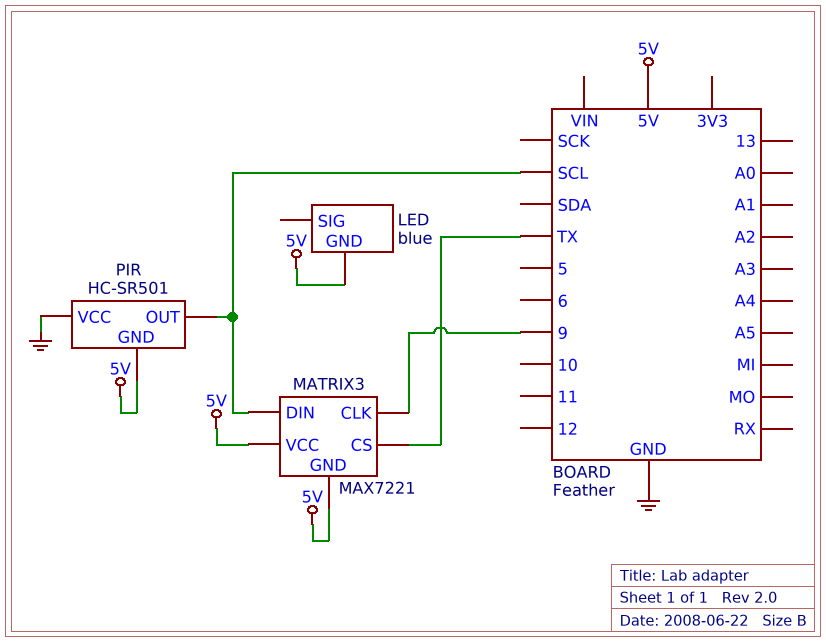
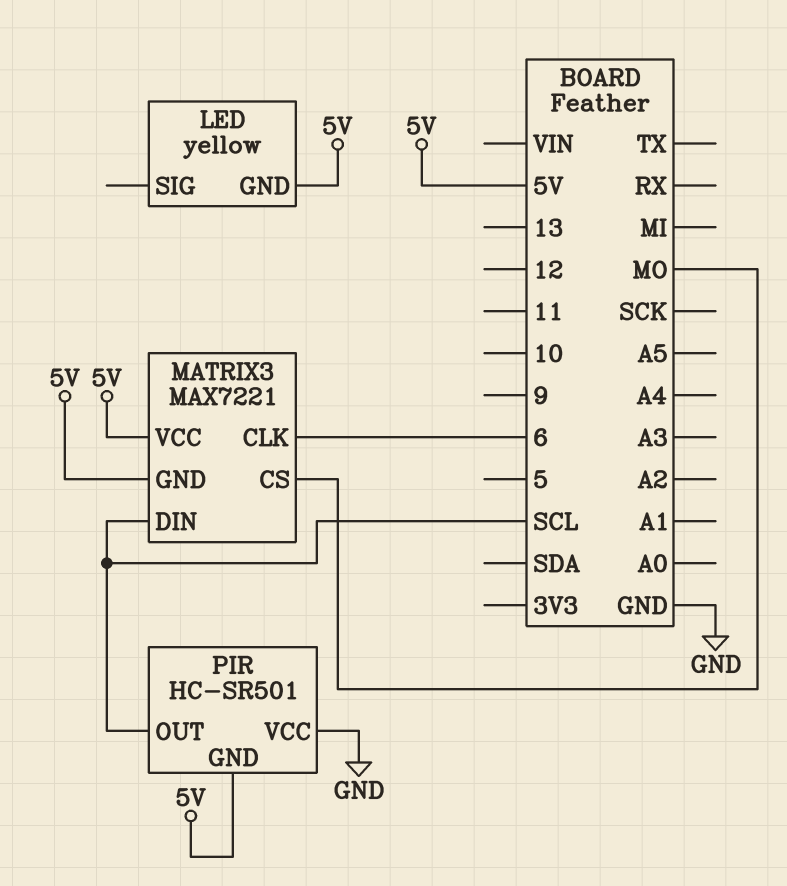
LED: blue -> yellow
MATRIX3 pin CLK: 9 -> 6
MATRIX3 pin CS: TX -> MO

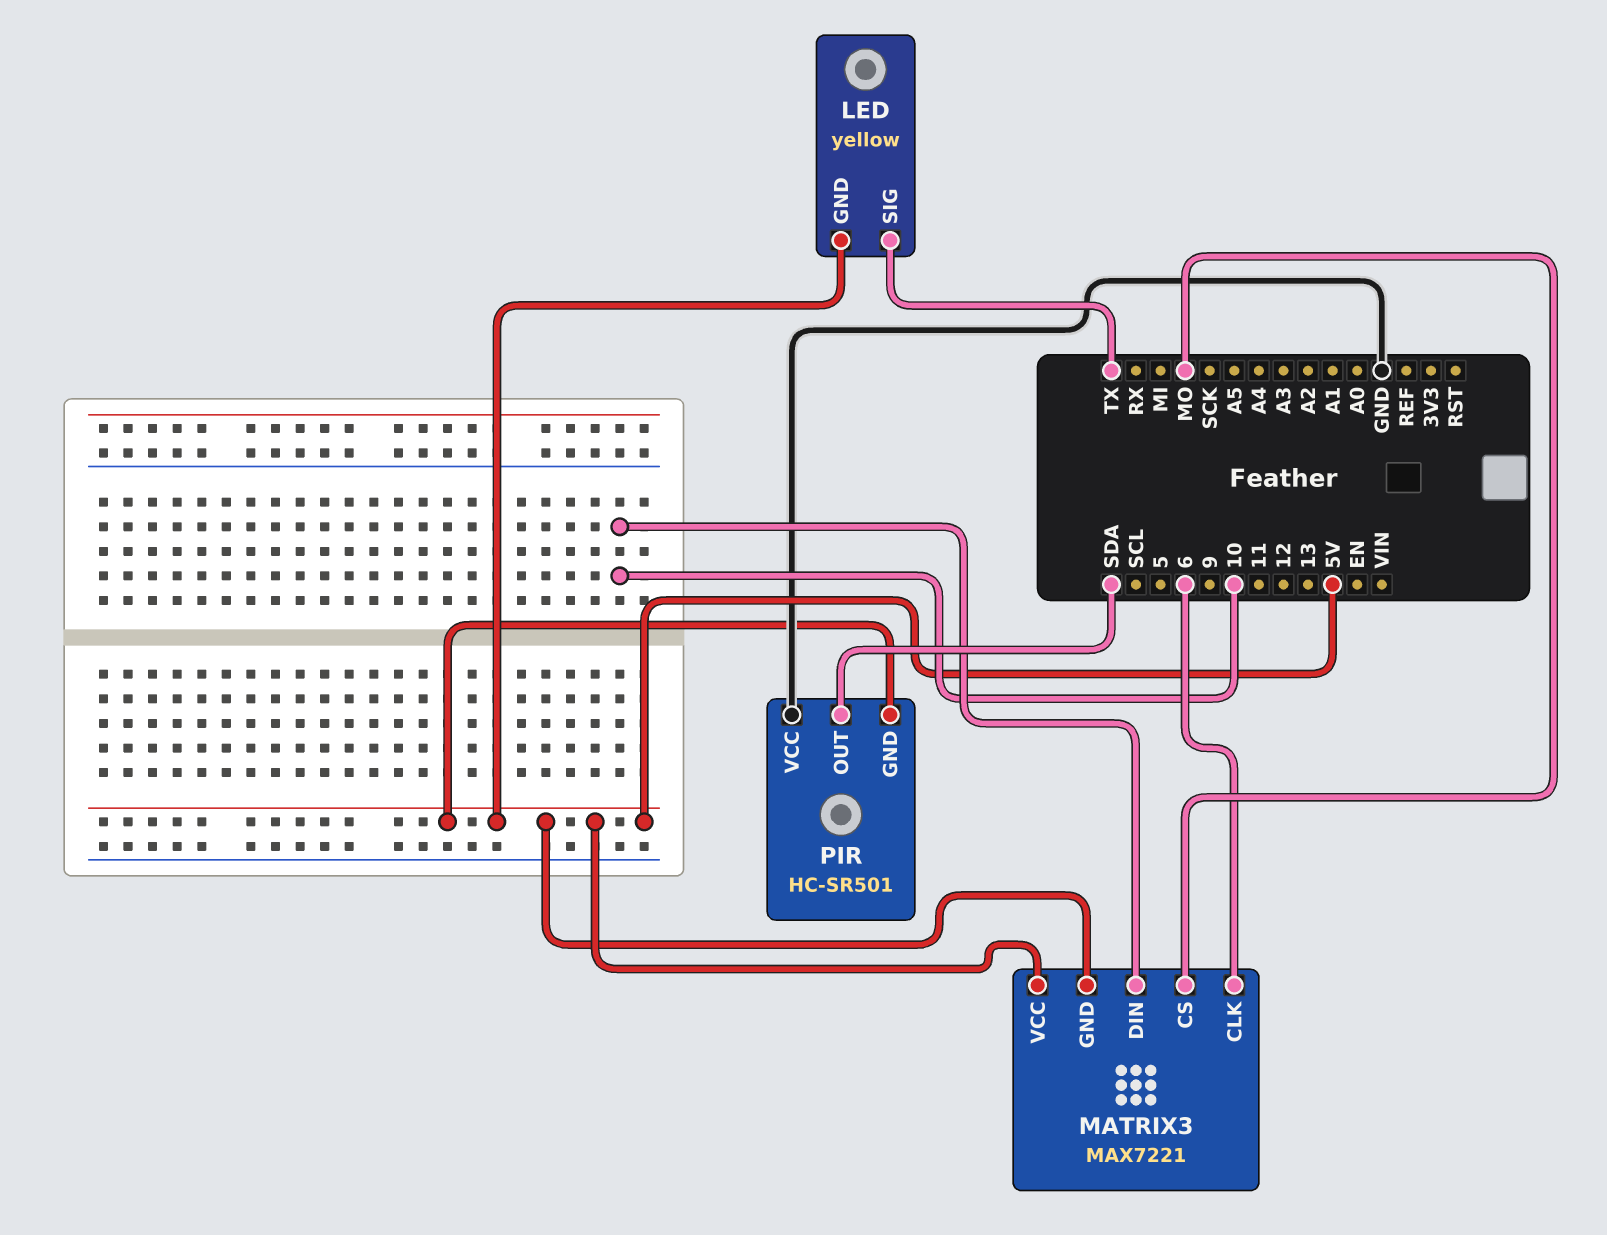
LED pin SIG: none -> TX
MATRIX3 pin DIN: SCL -> 10
PIR pin OUT: SCL -> SDA

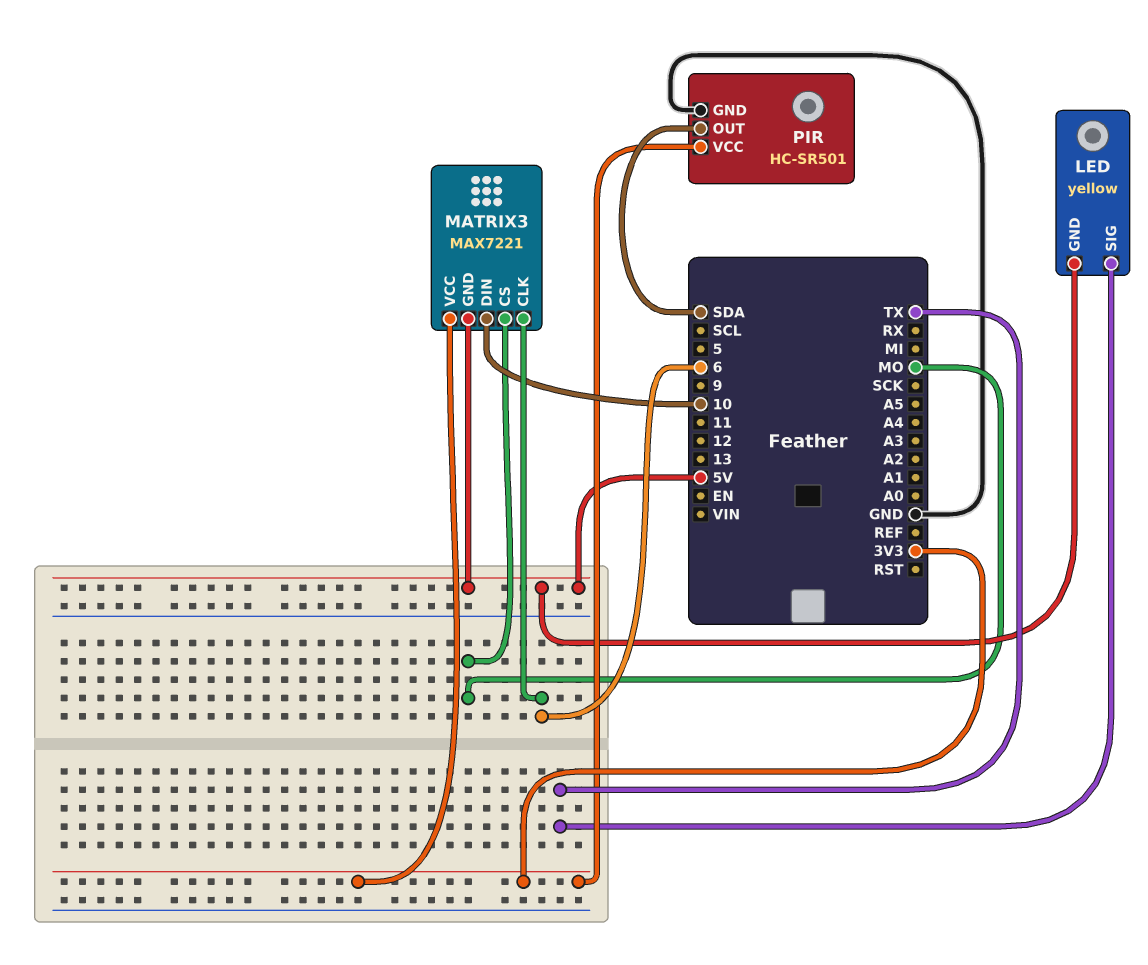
MATRIX3 pin VCC: 5V -> 3V3
PIR pin GND: 5V -> GND
PIR pin VCC: GND -> 3V3

